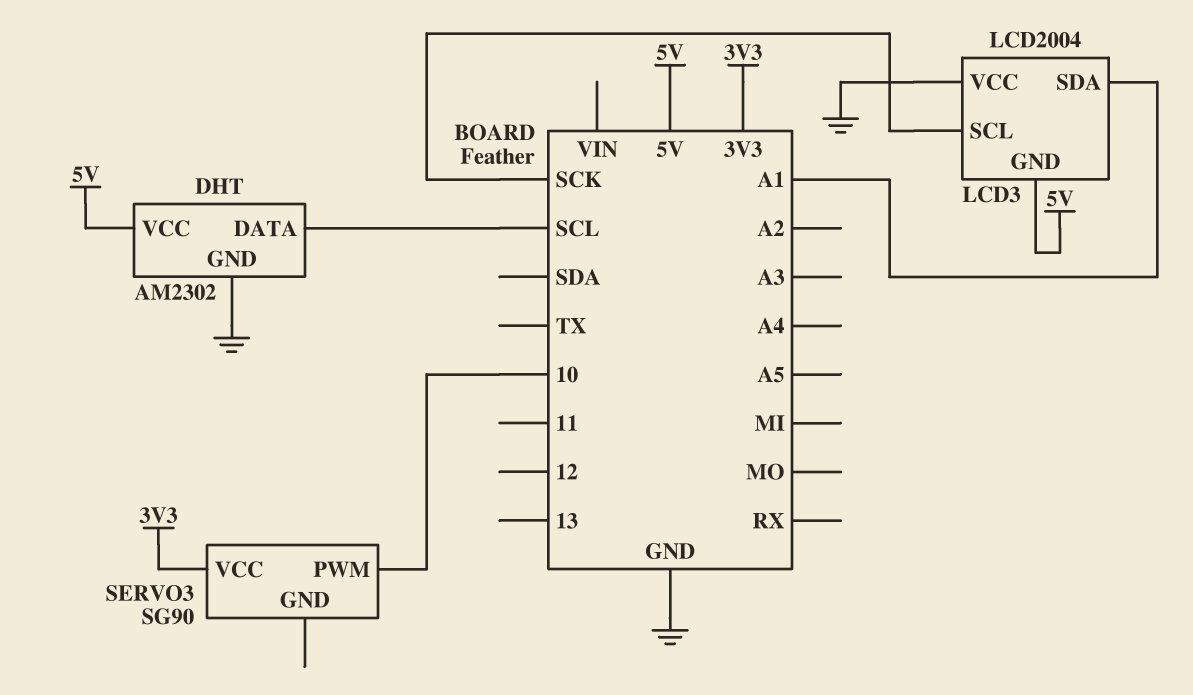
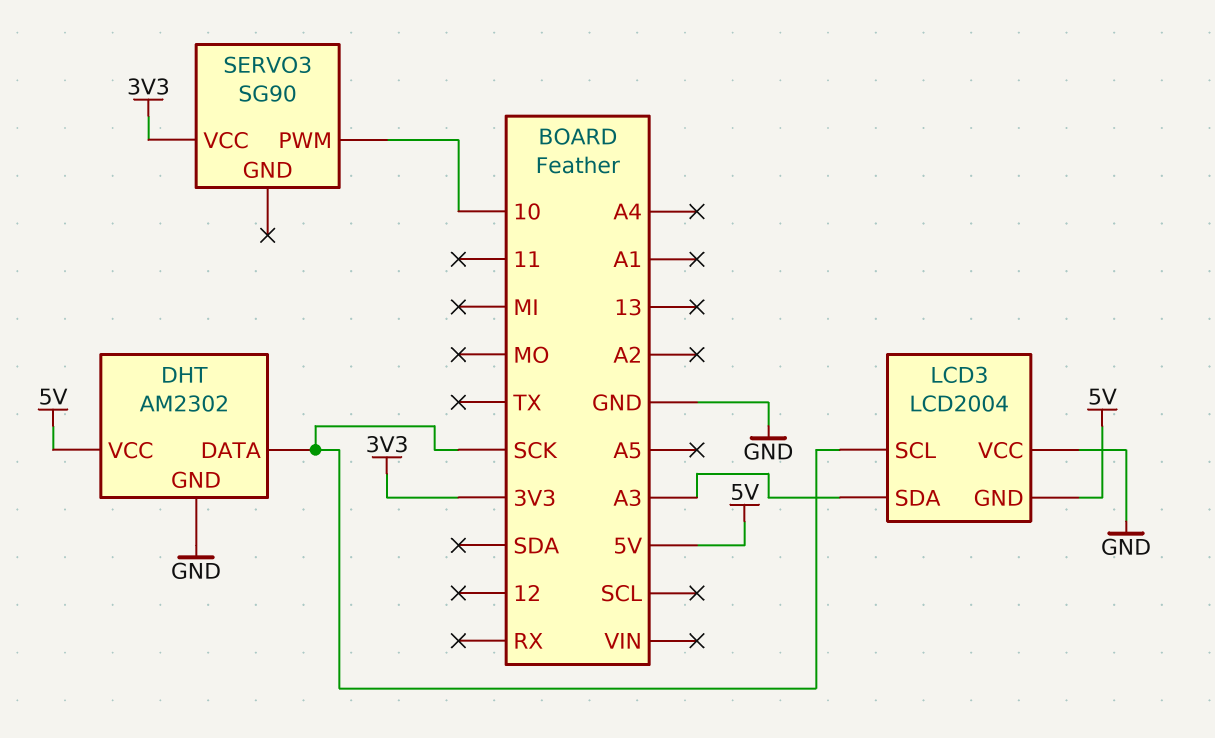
DHT pin DATA: SCL -> SCK
LCD3 pin SDA: A1 -> A3

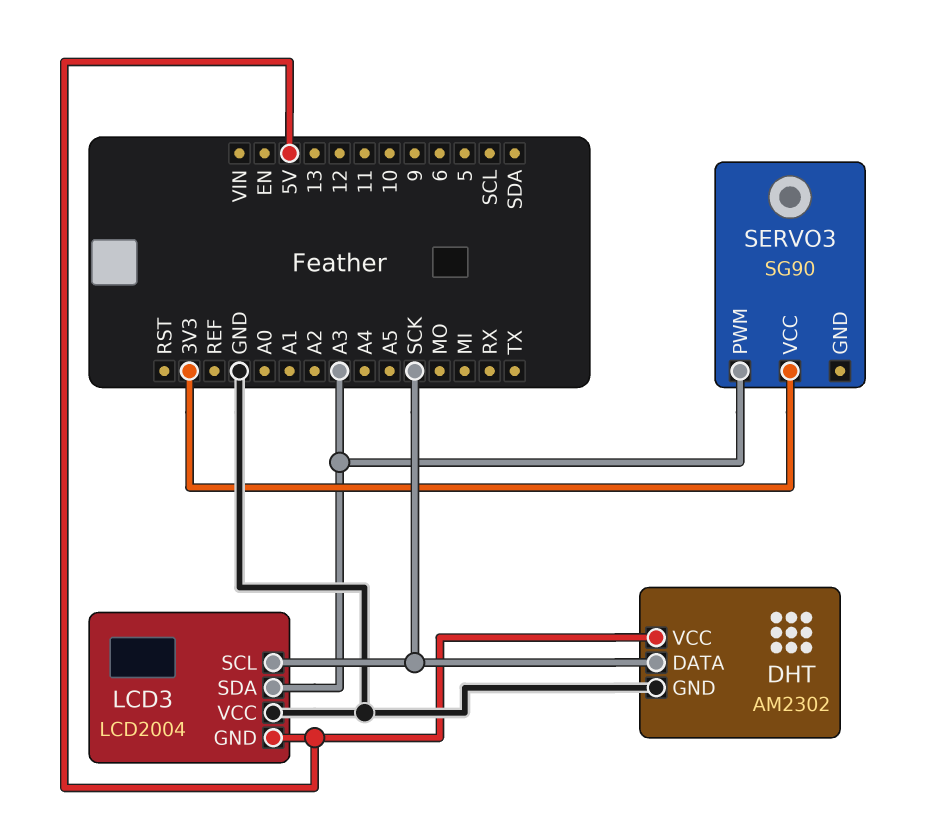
SERVO3 pin PWM: 10 -> A3

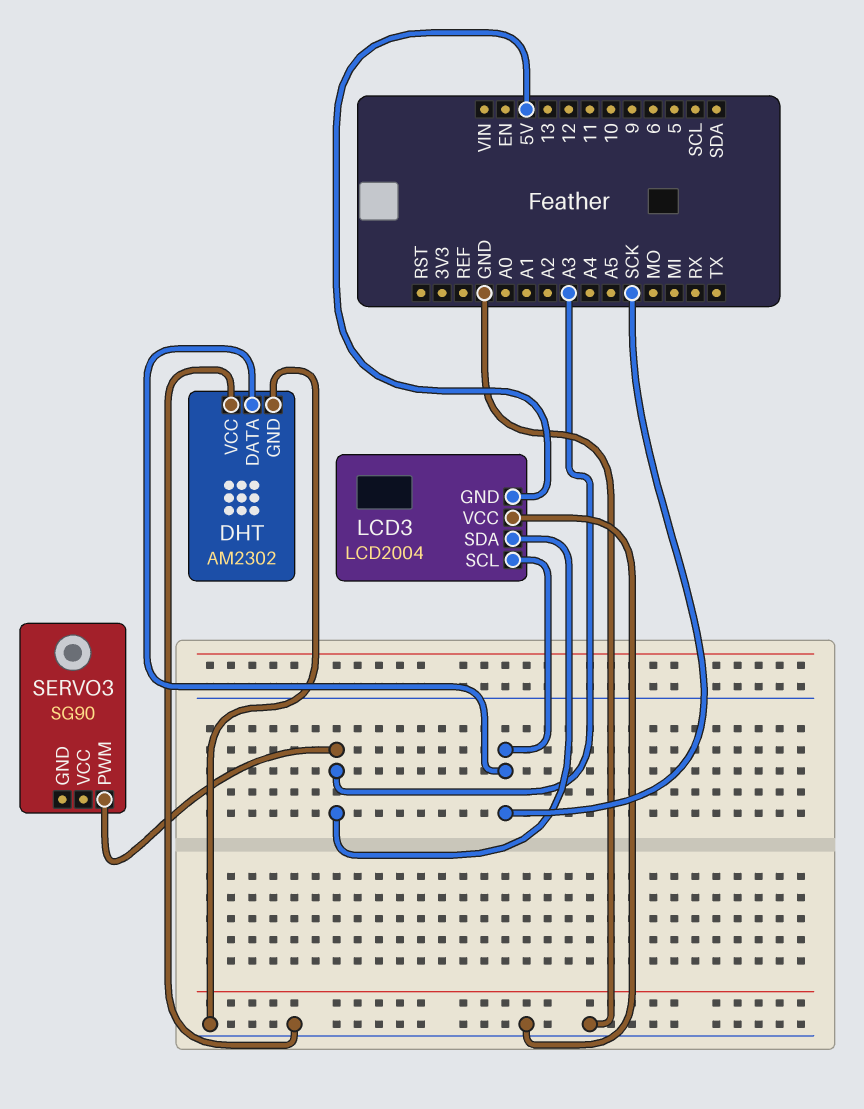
DHT pin VCC: 5V -> GND
SERVO3 pin VCC: 3V3 -> none

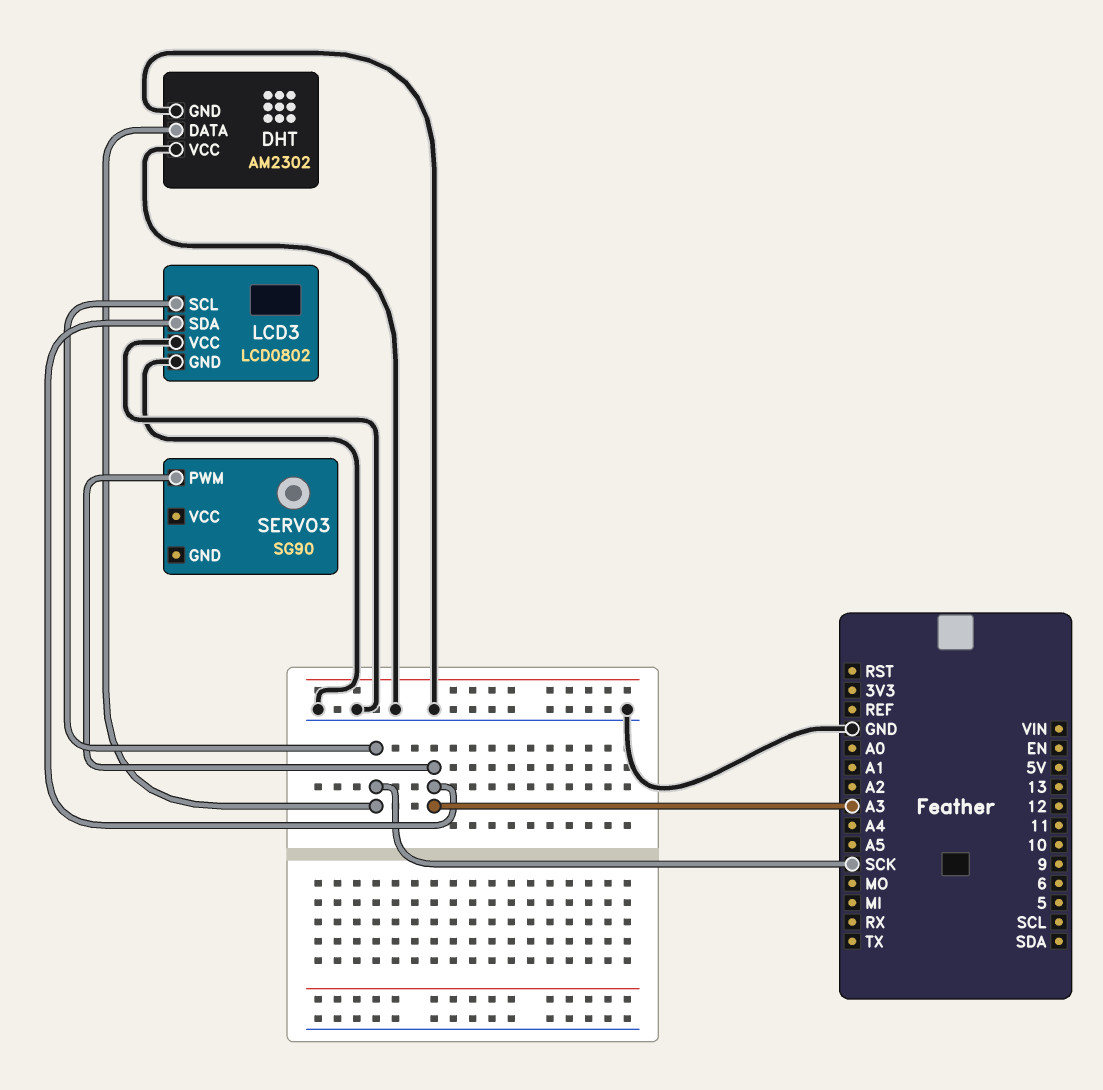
LCD3: LCD2004 -> LCD0802
LCD3 pin GND: 5V -> GND

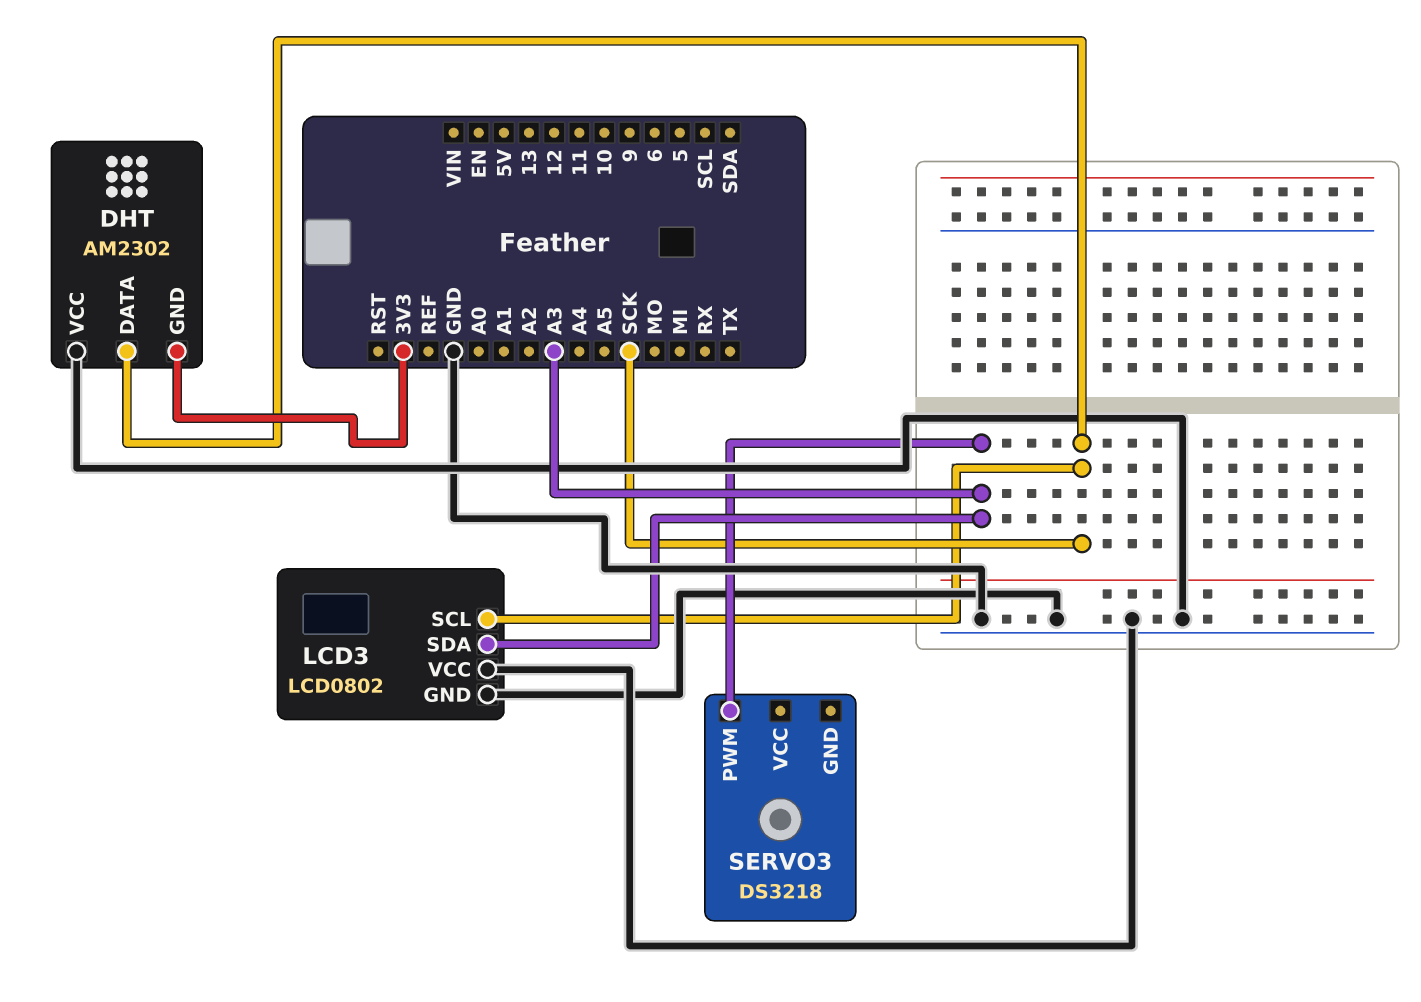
DHT pin GND: GND -> 3V3
SERVO3: SG90 -> DS3218

